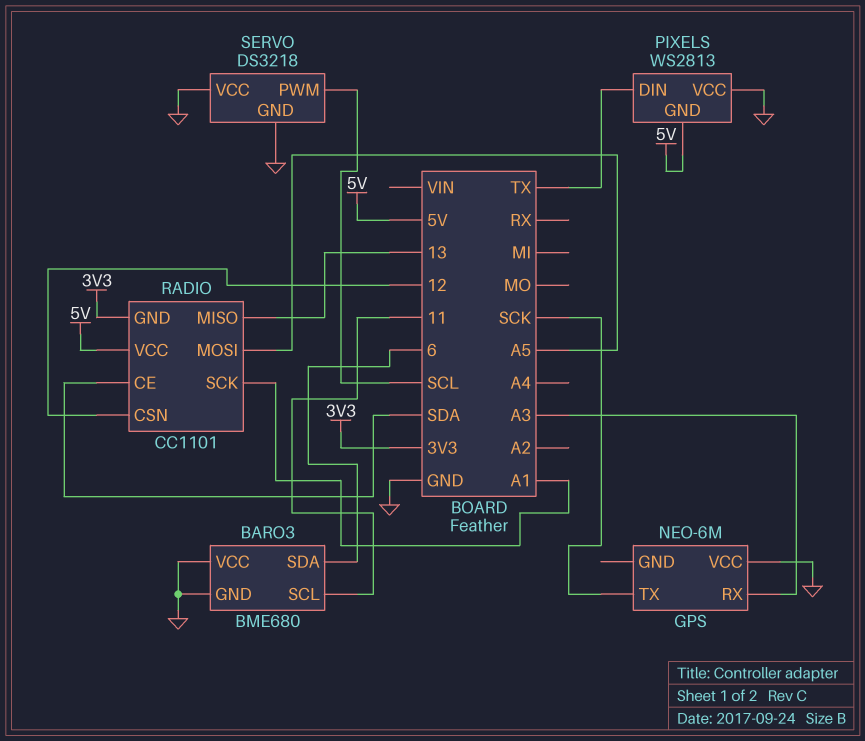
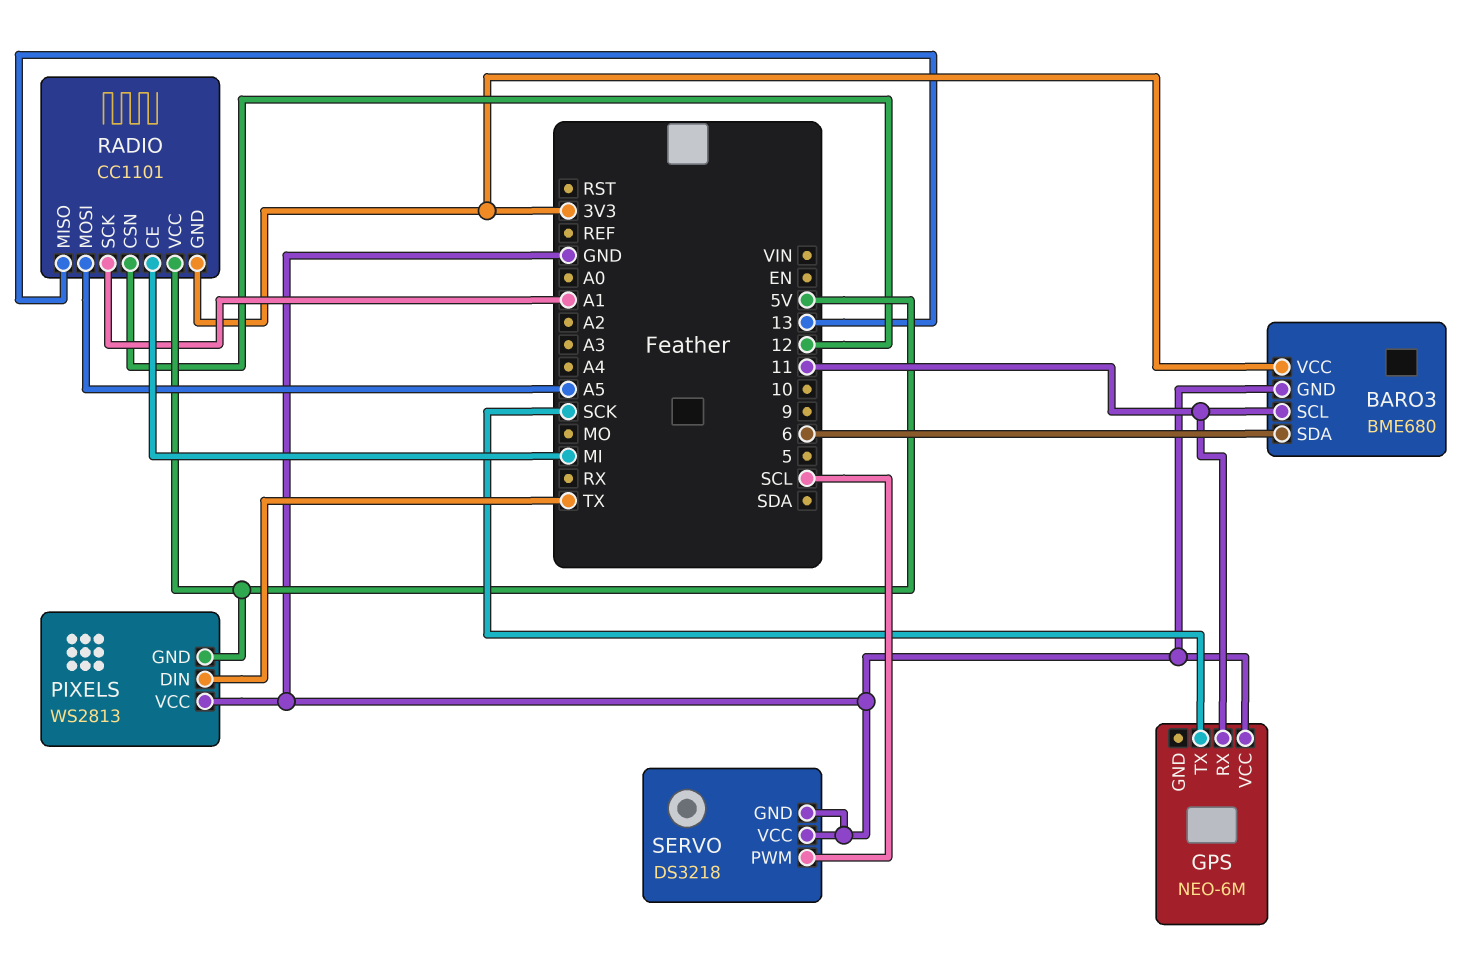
BARO3 pin VCC: GND -> 3V3
GPS pin RX: A3 -> 11
RADIO pin CE: SDA -> MI

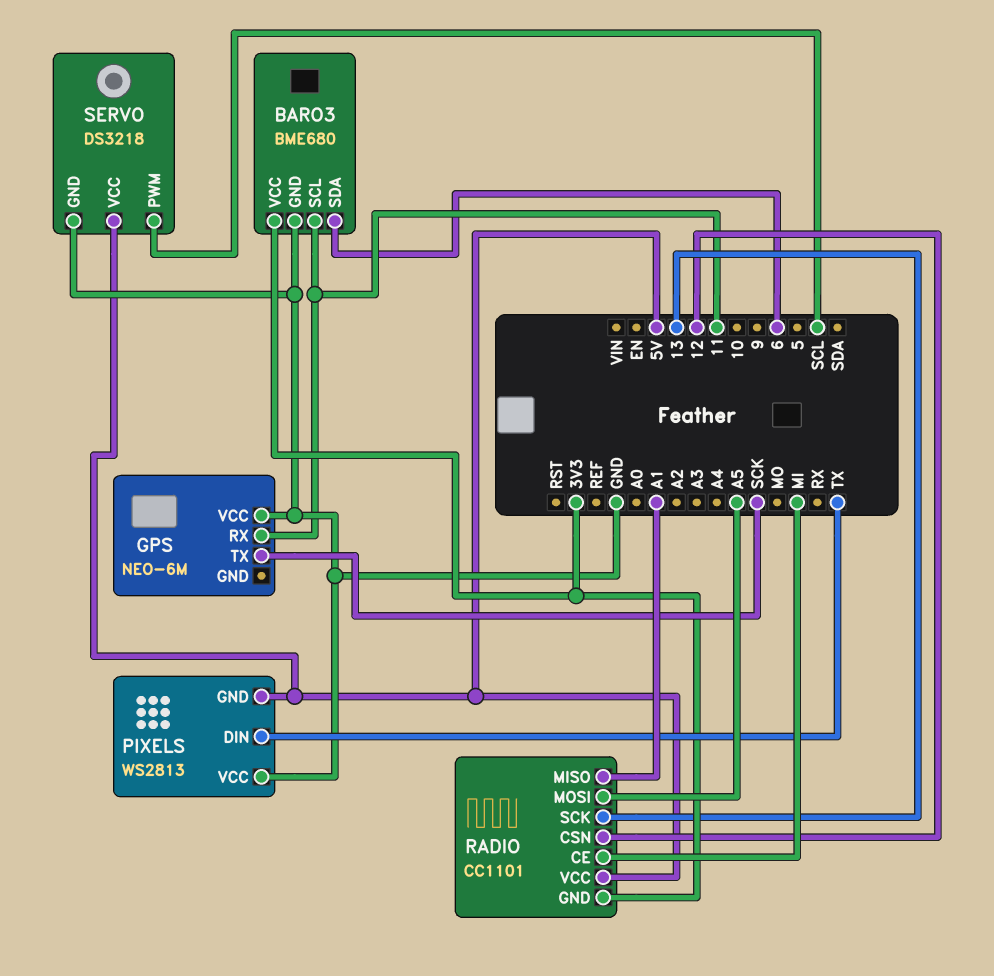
RADIO pin MISO: 13 -> A1
RADIO pin SCK: A1 -> 13
SERVO pin VCC: GND -> 5V

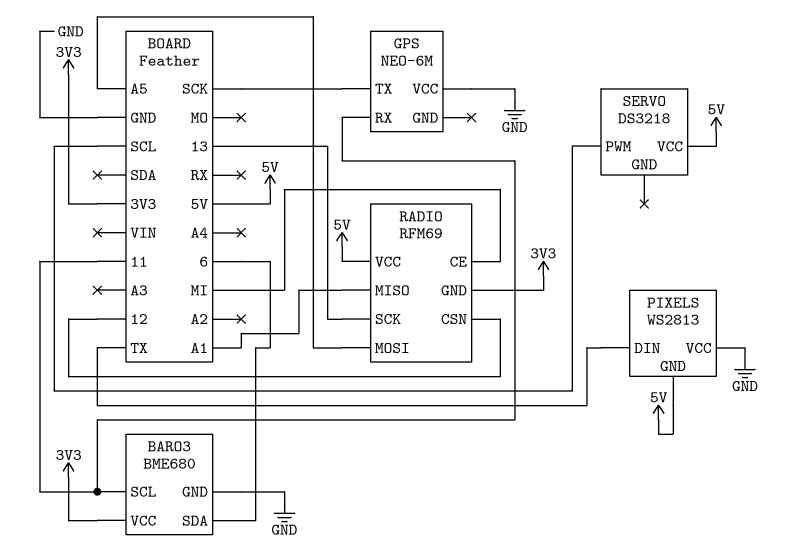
RADIO: CC1101 -> RFM69
SERVO pin GND: GND -> none

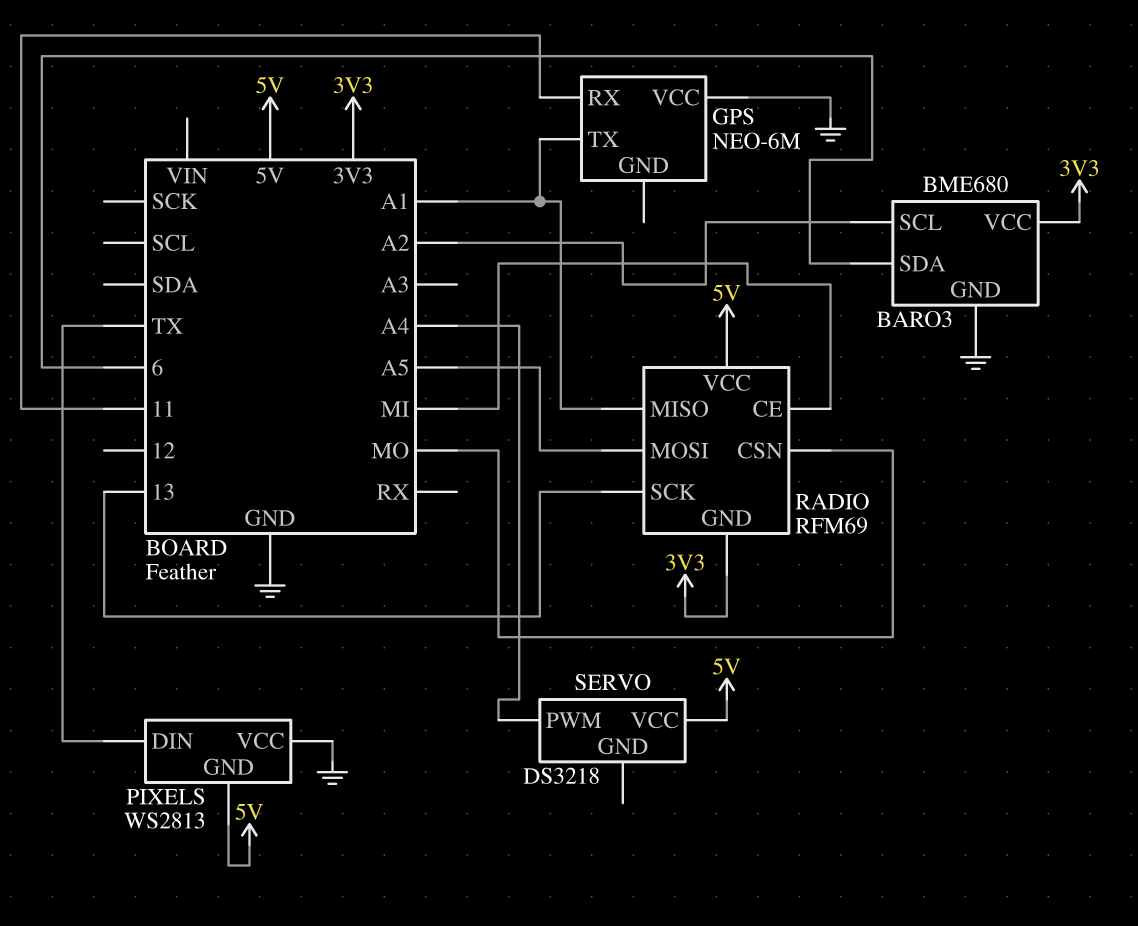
BARO3 pin SCL: 11 -> A2
GPS pin TX: SCK -> A1
RADIO pin CSN: 12 -> MO
SERVO pin PWM: SCL -> A4

